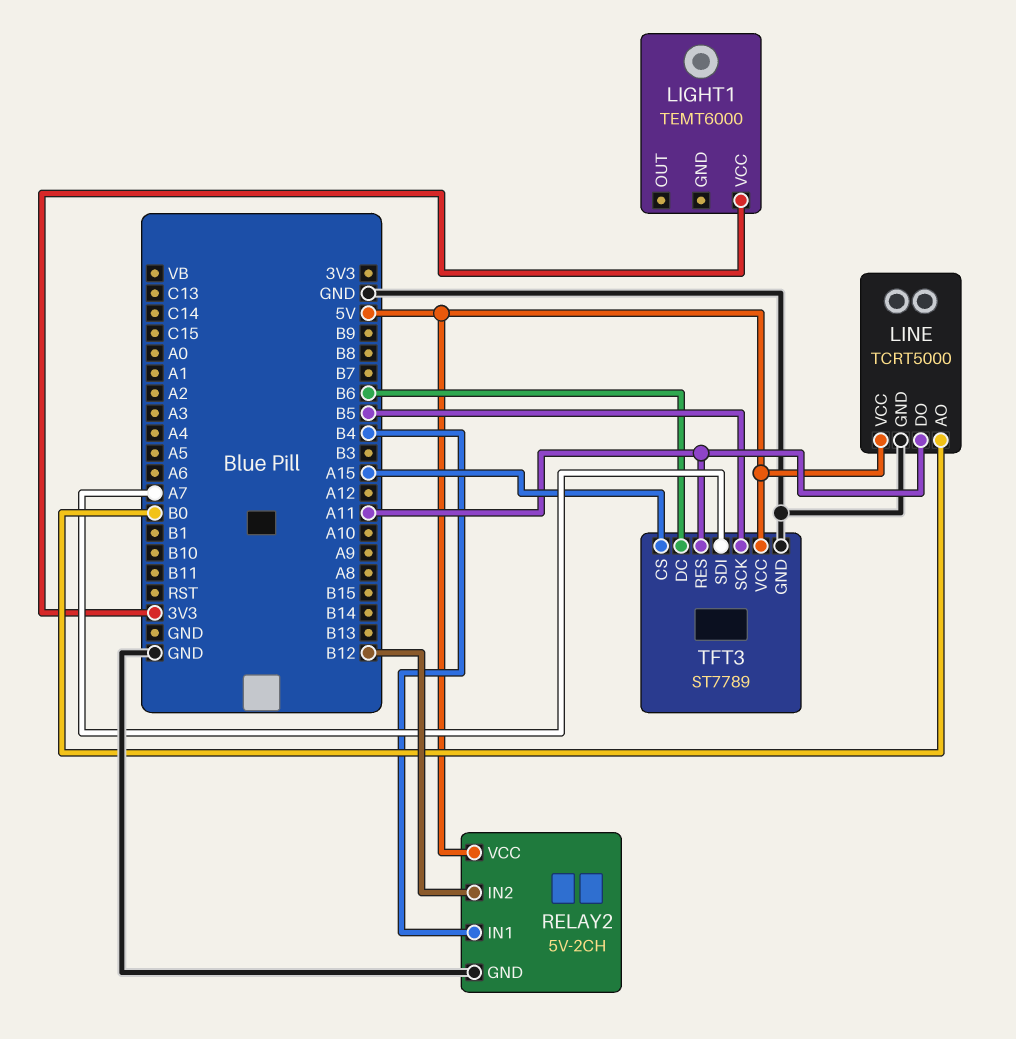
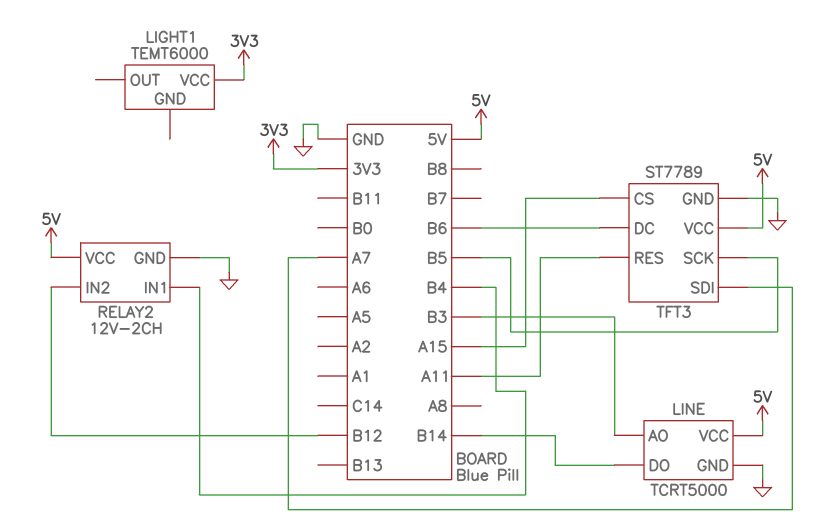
LINE pin AO: B0 -> B3
LINE pin DO: A11 -> B14
RELAY2: 5V-2CH -> 12V-2CH

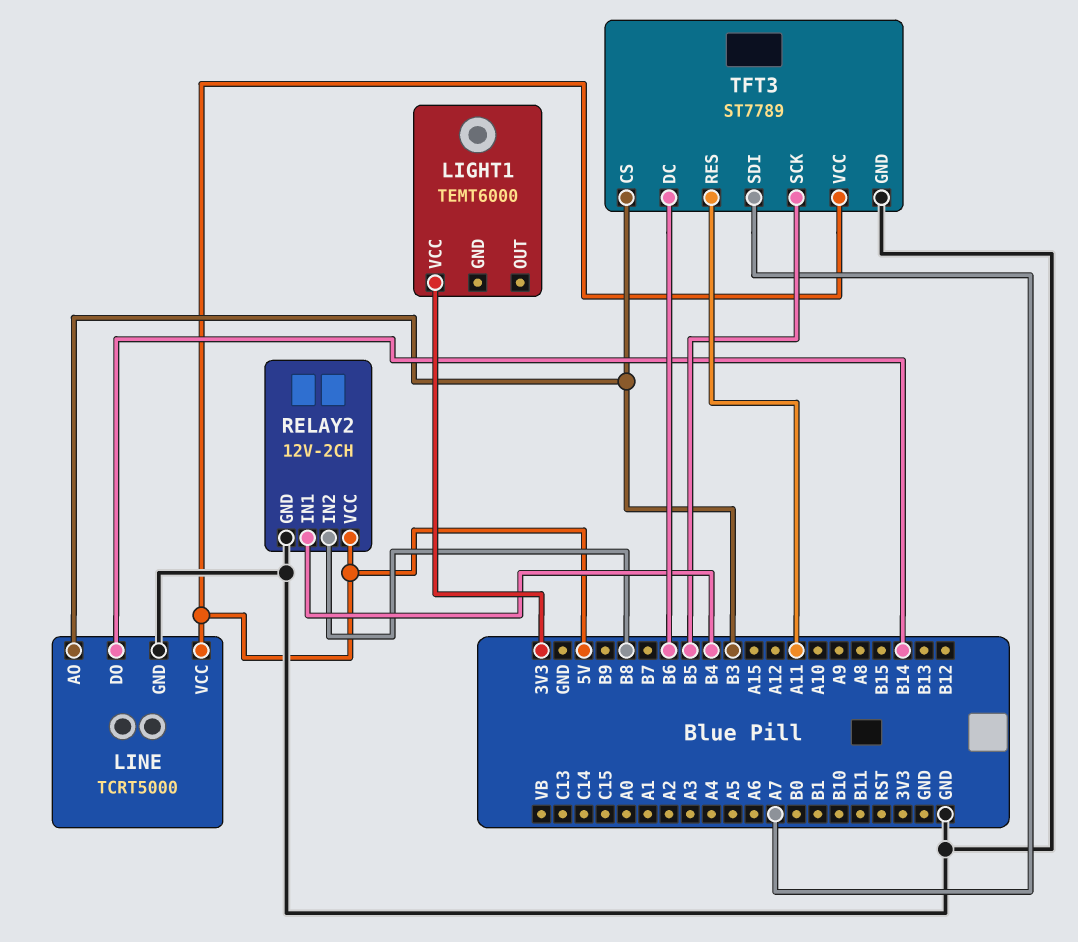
RELAY2 pin IN2: B12 -> B8
TFT3 pin CS: A15 -> B3

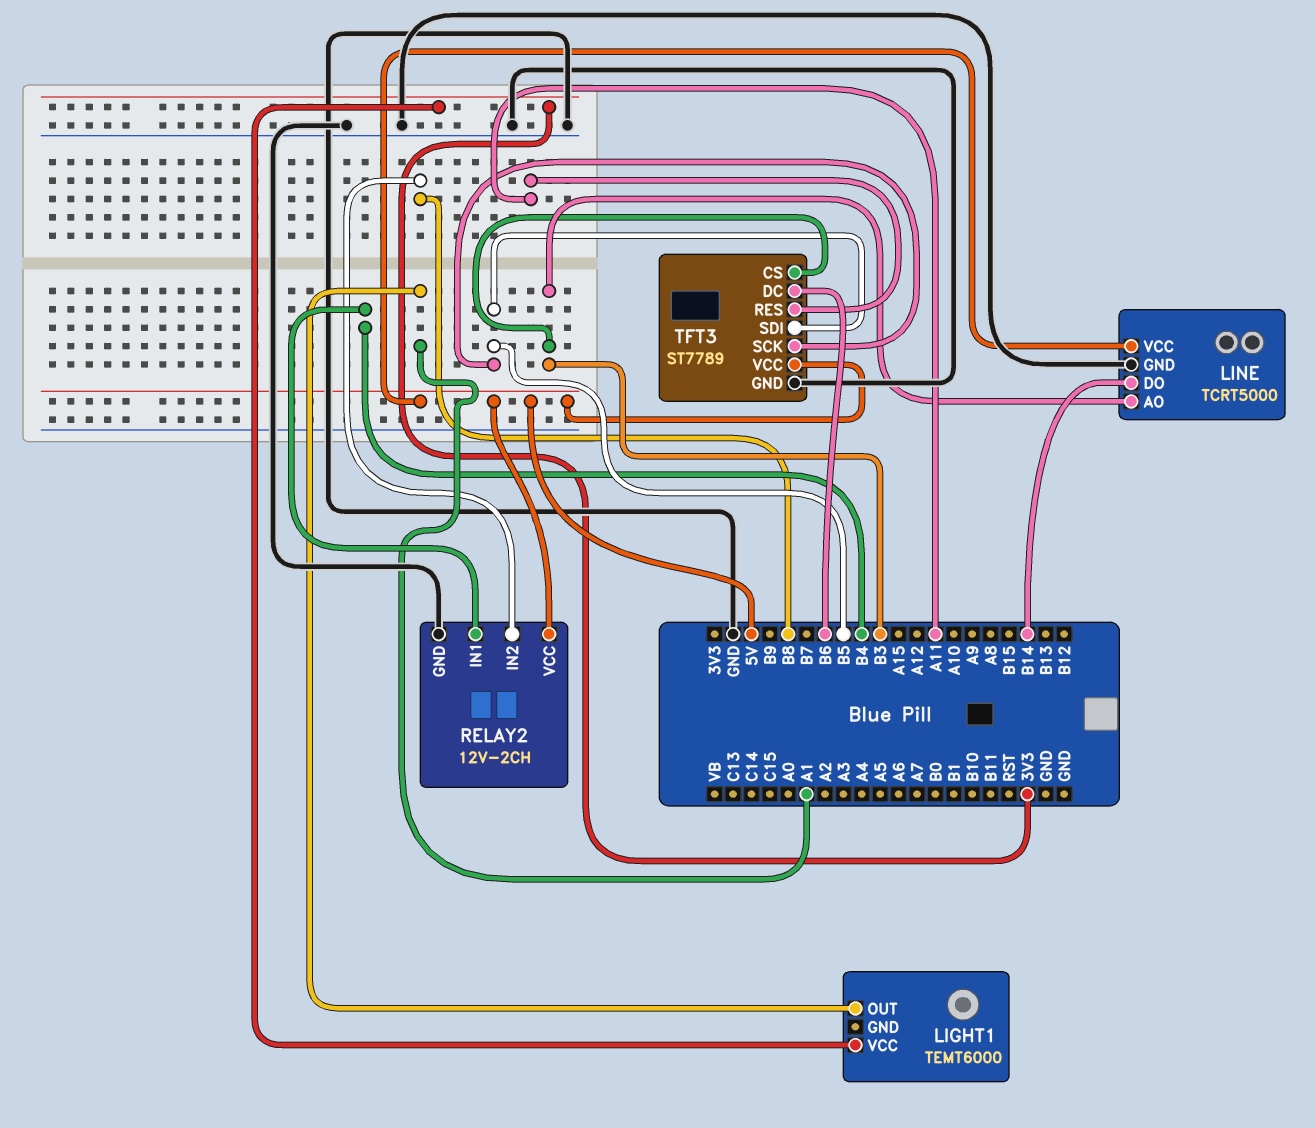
LIGHT1 pin OUT: none -> A1
TFT3 pin SDI: A7 -> B5

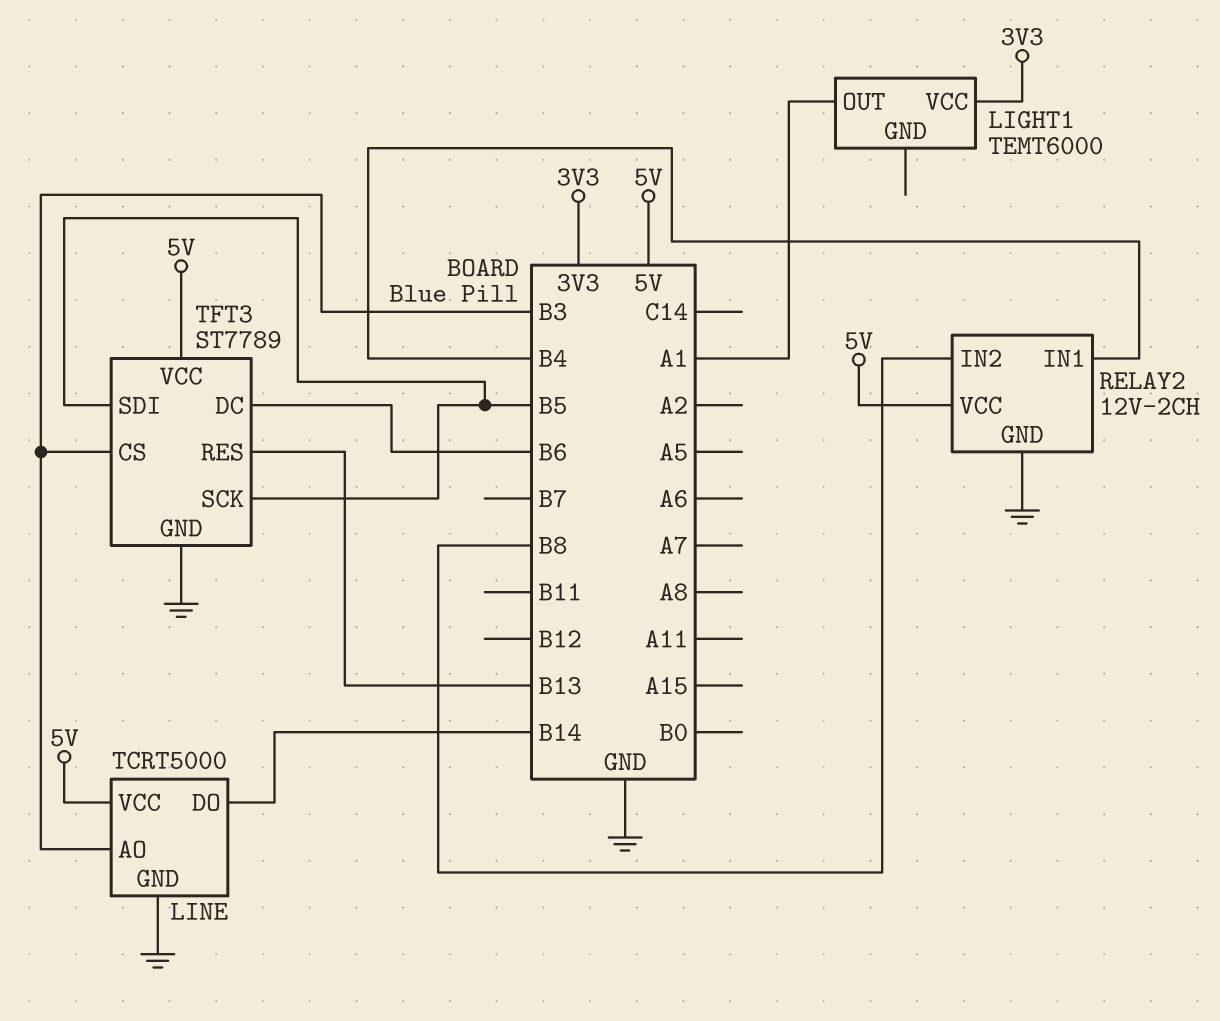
TFT3 pin RES: A11 -> B13

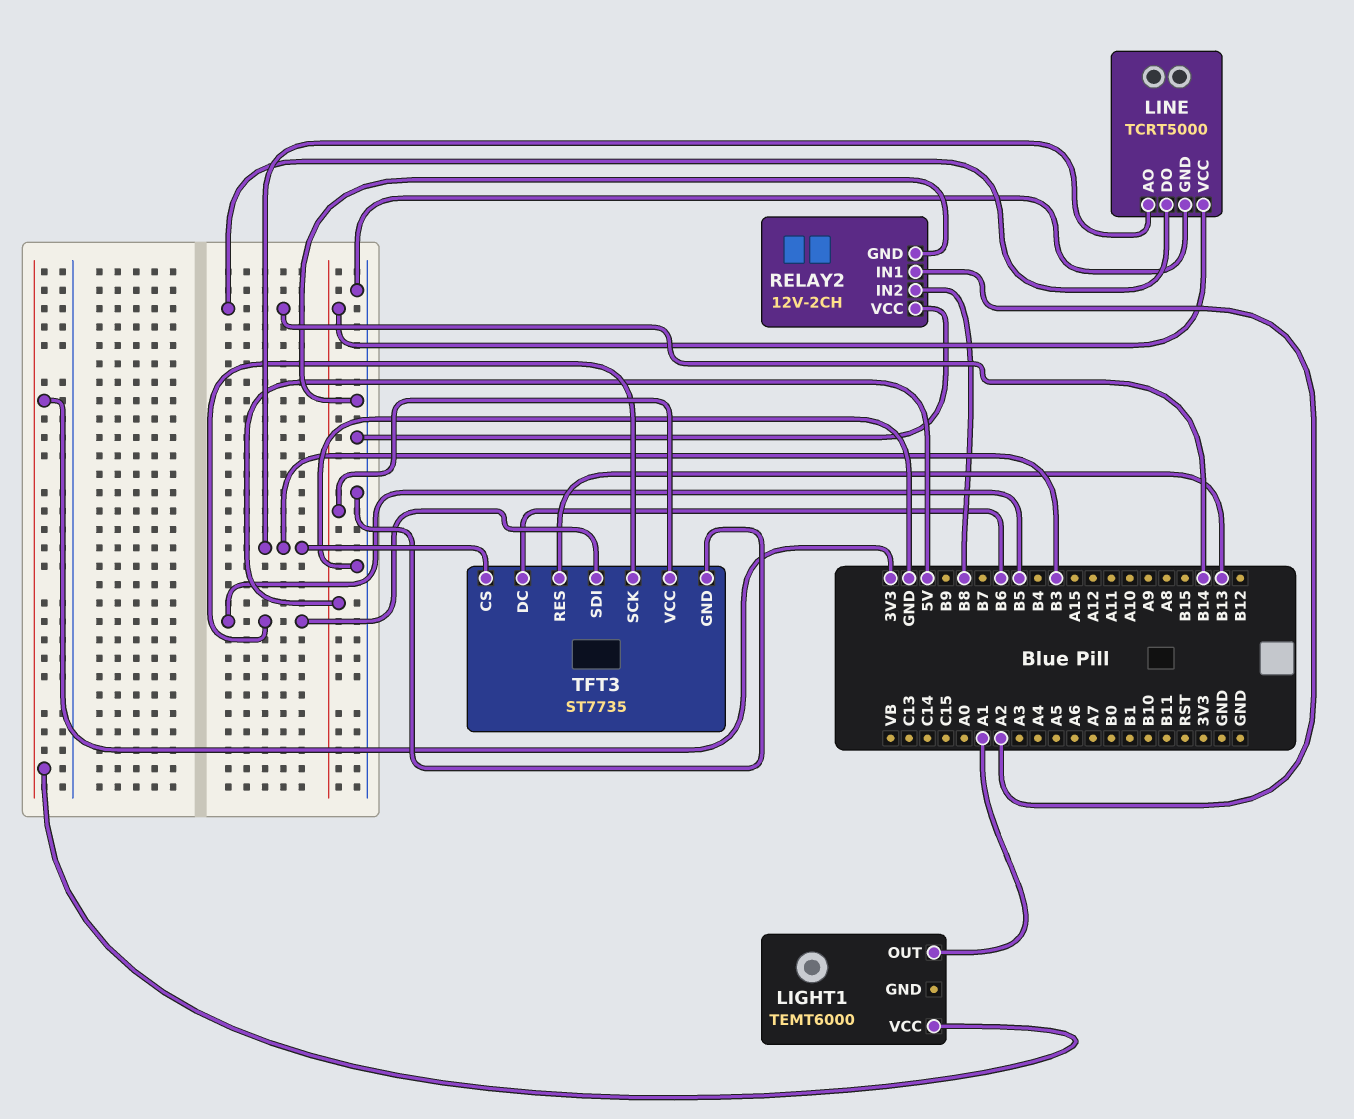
RELAY2 pin IN1: B4 -> A2
RELAY2 pin VCC: 5V -> GND
TFT3: ST7789 -> ST7735

